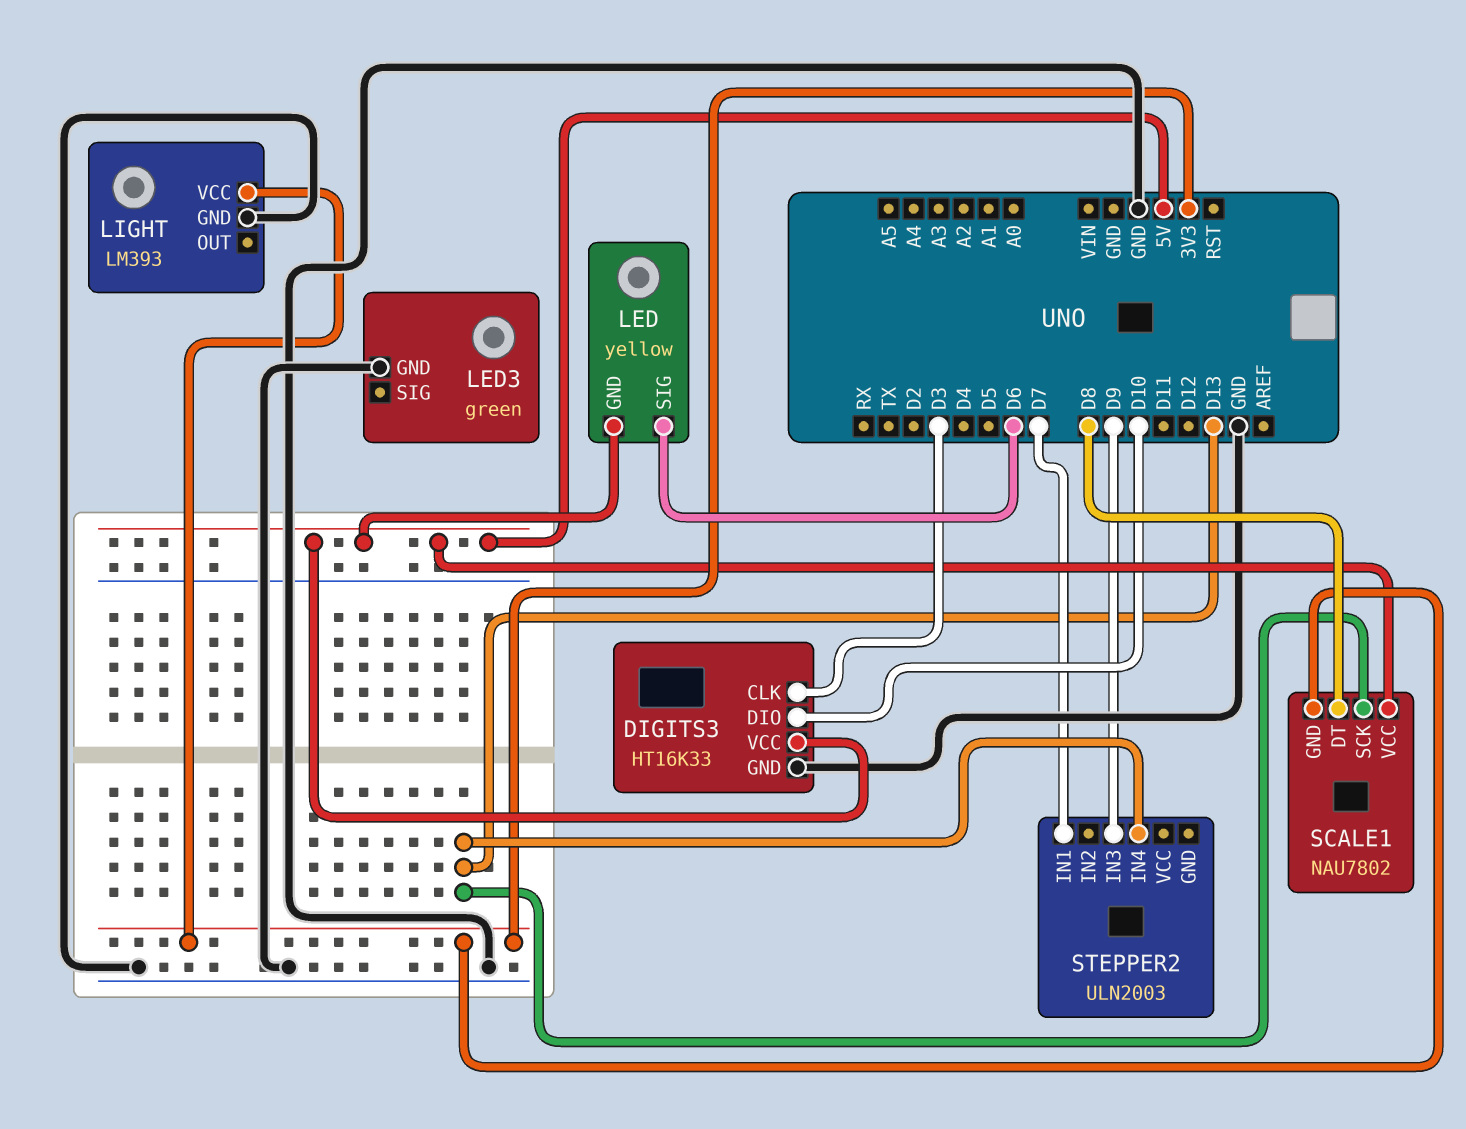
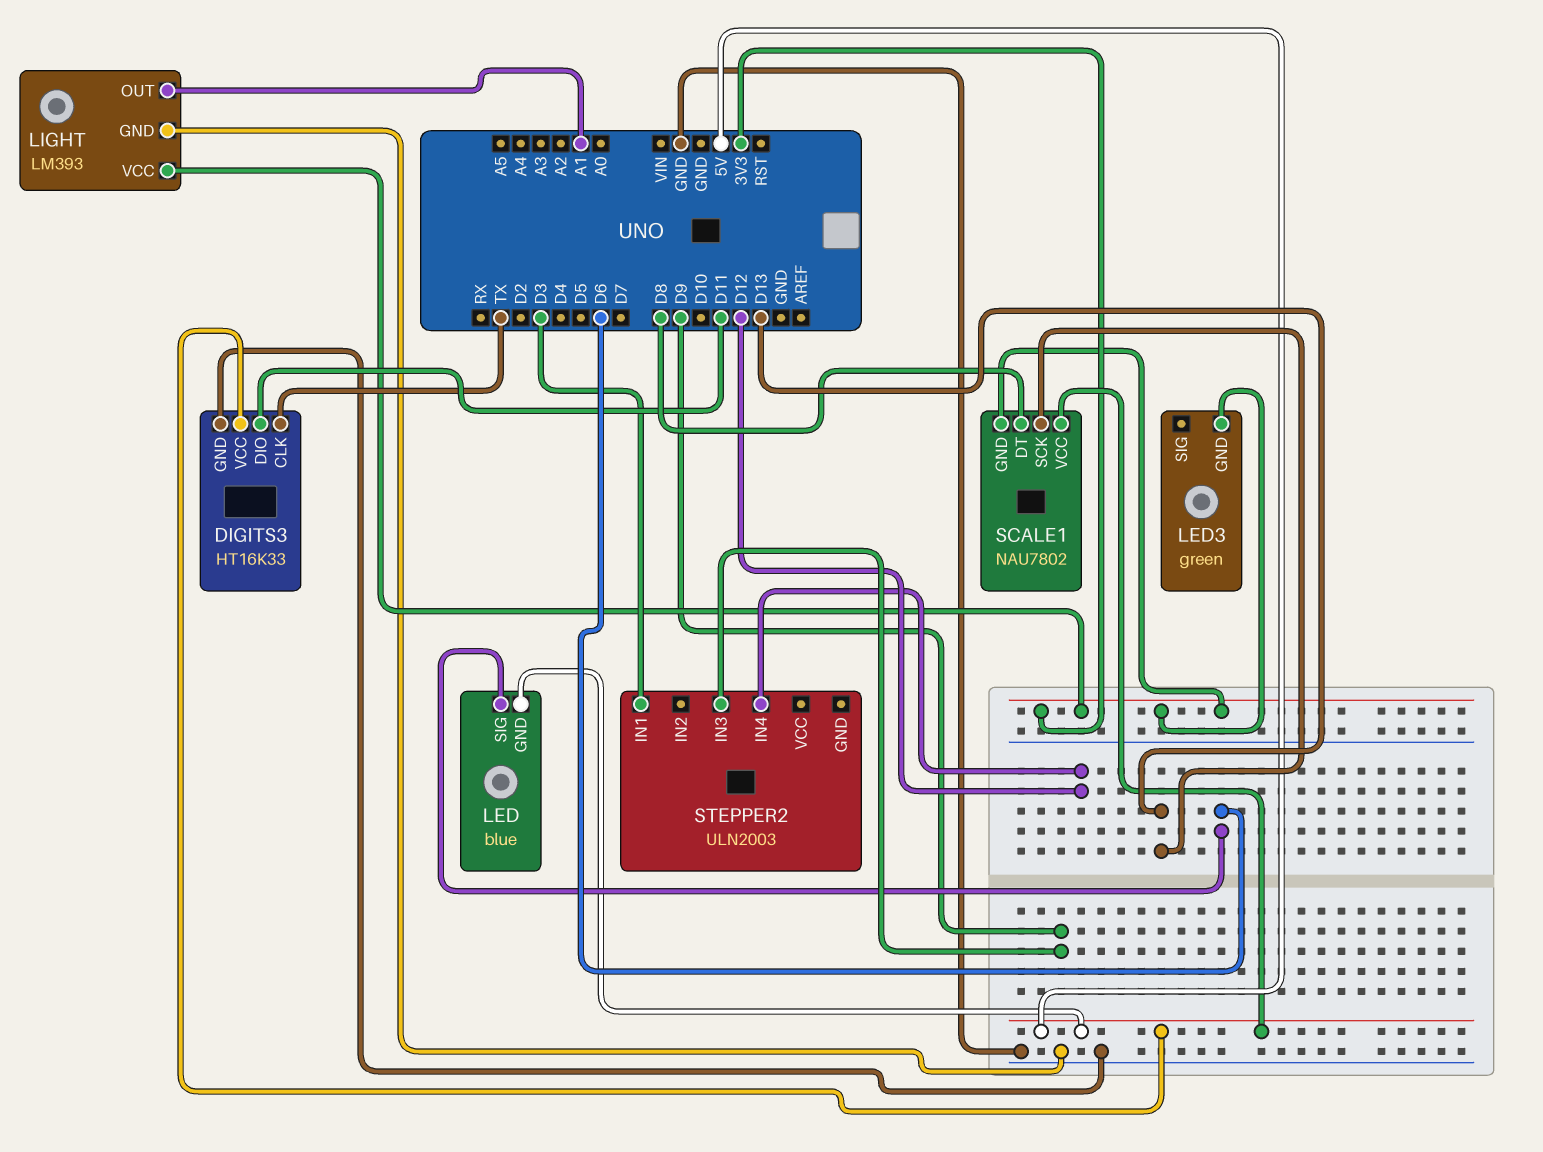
DIGITS3 pin CLK: D3 -> TX
DIGITS3 pin DIO: D10 -> D11
LED: yellow -> blue
LED3 pin GND: GND -> 3V3
LIGHT pin OUT: none -> A1
STEPPER2 pin IN1: D7 -> D3
STEPPER2 pin IN4: D13 -> D12

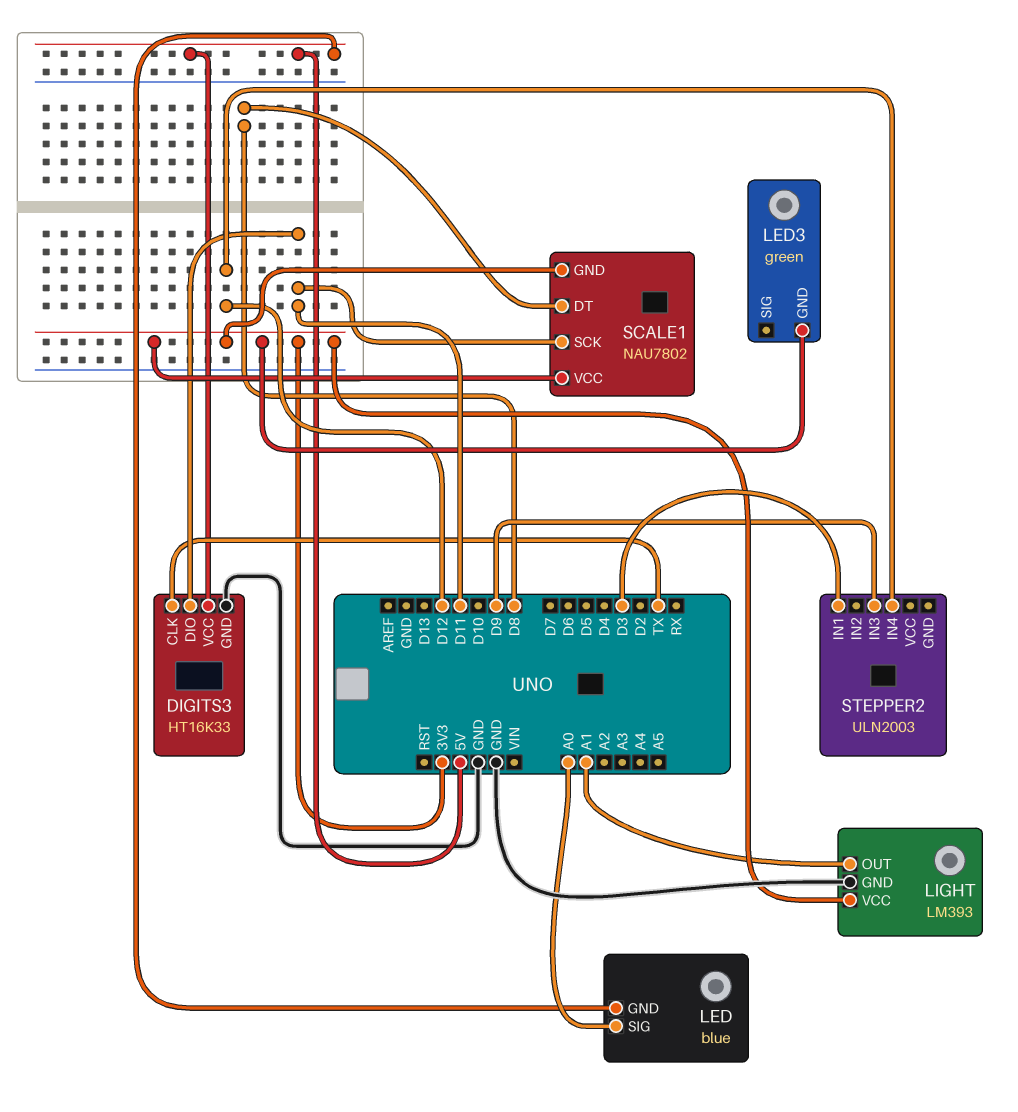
LED pin SIG: D6 -> A0
SCALE1 pin SCK: D13 -> D11
SCALE1 pin VCC: 5V -> 3V3

